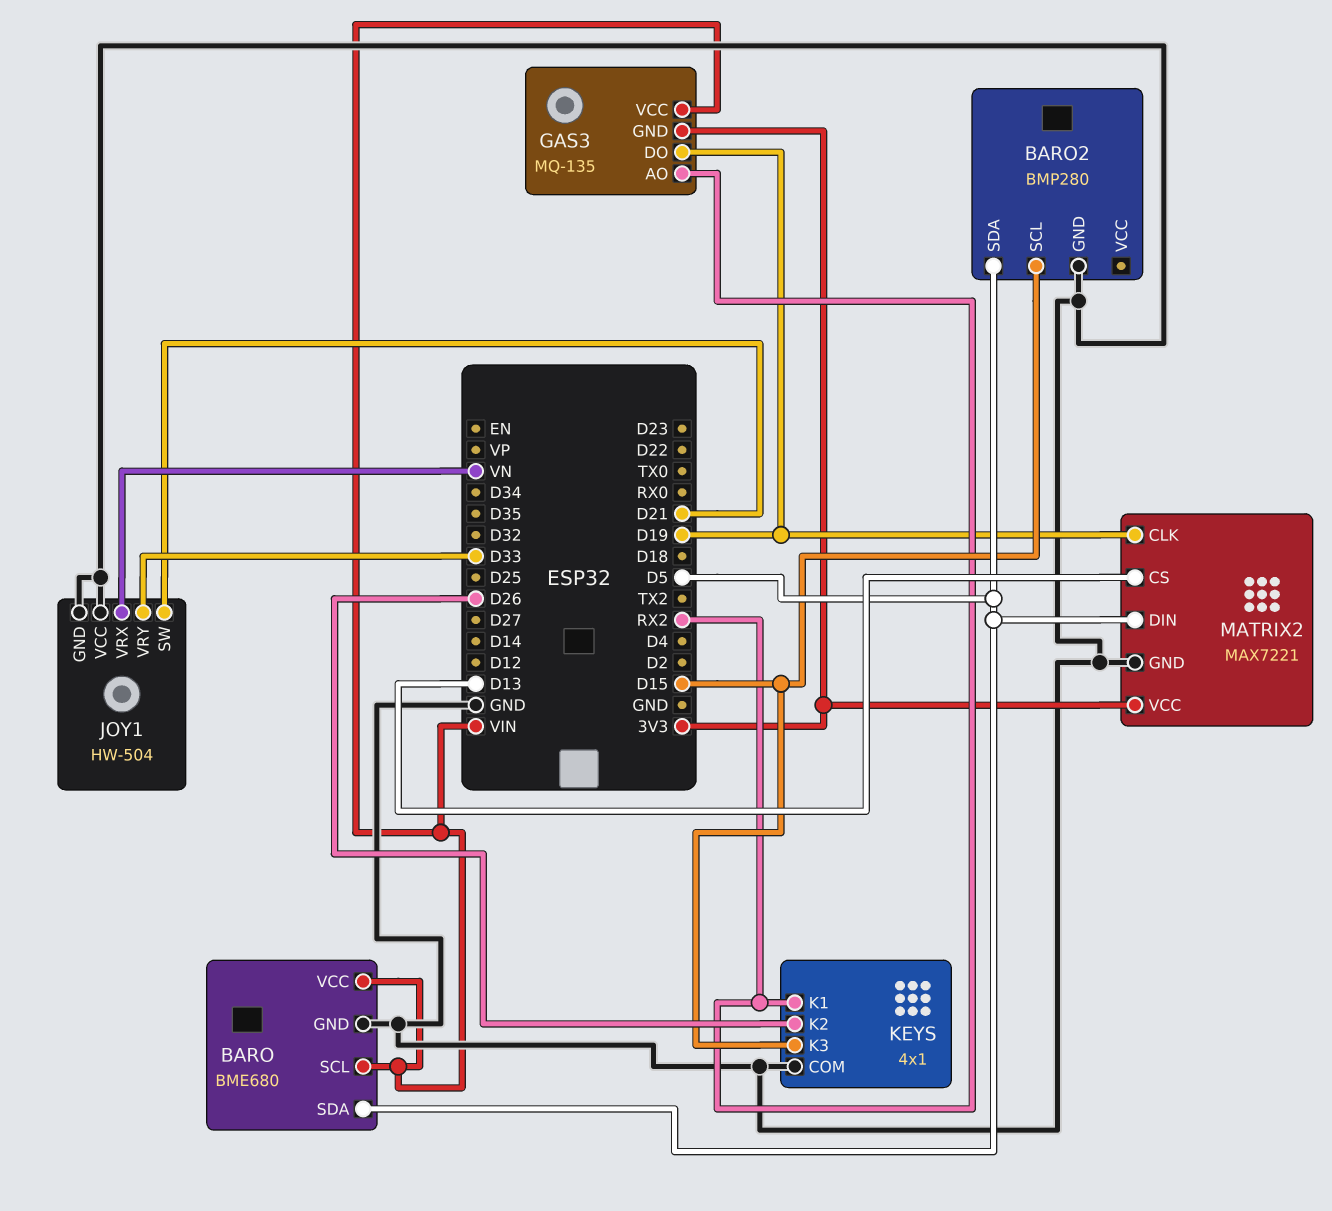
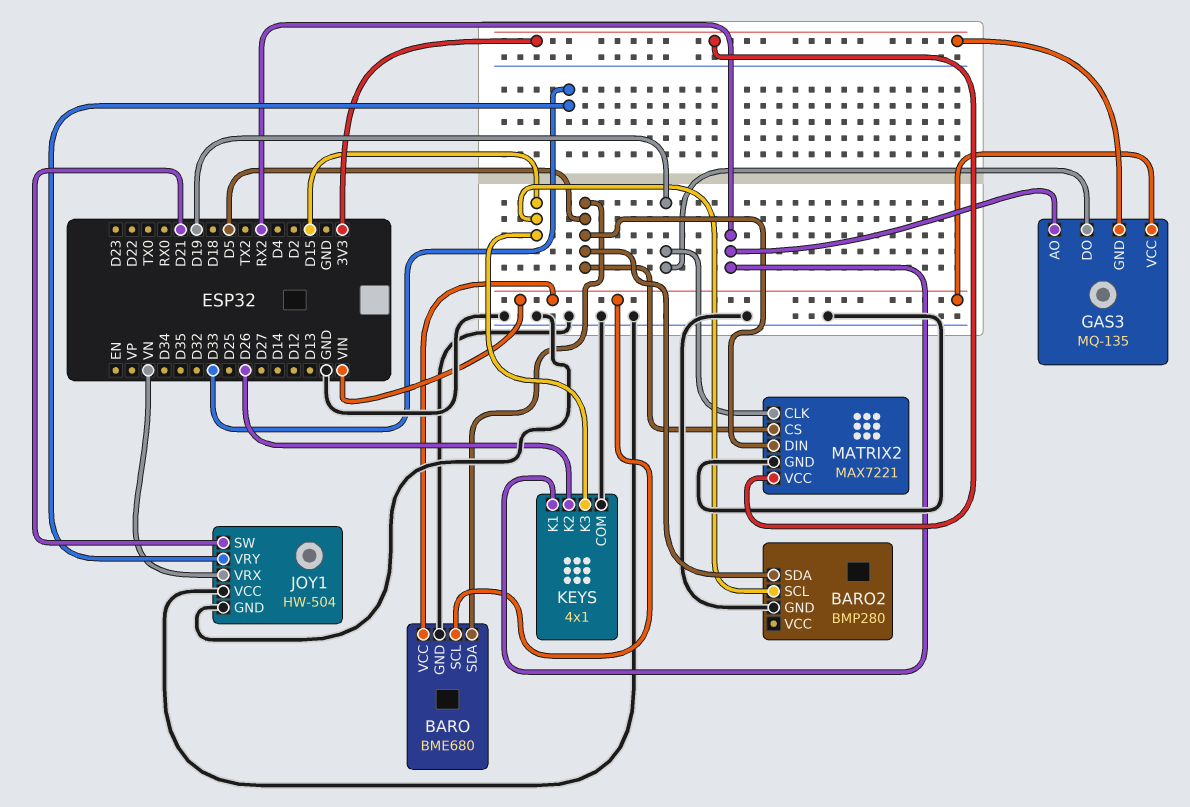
MATRIX2 pin CS: D13 -> D5

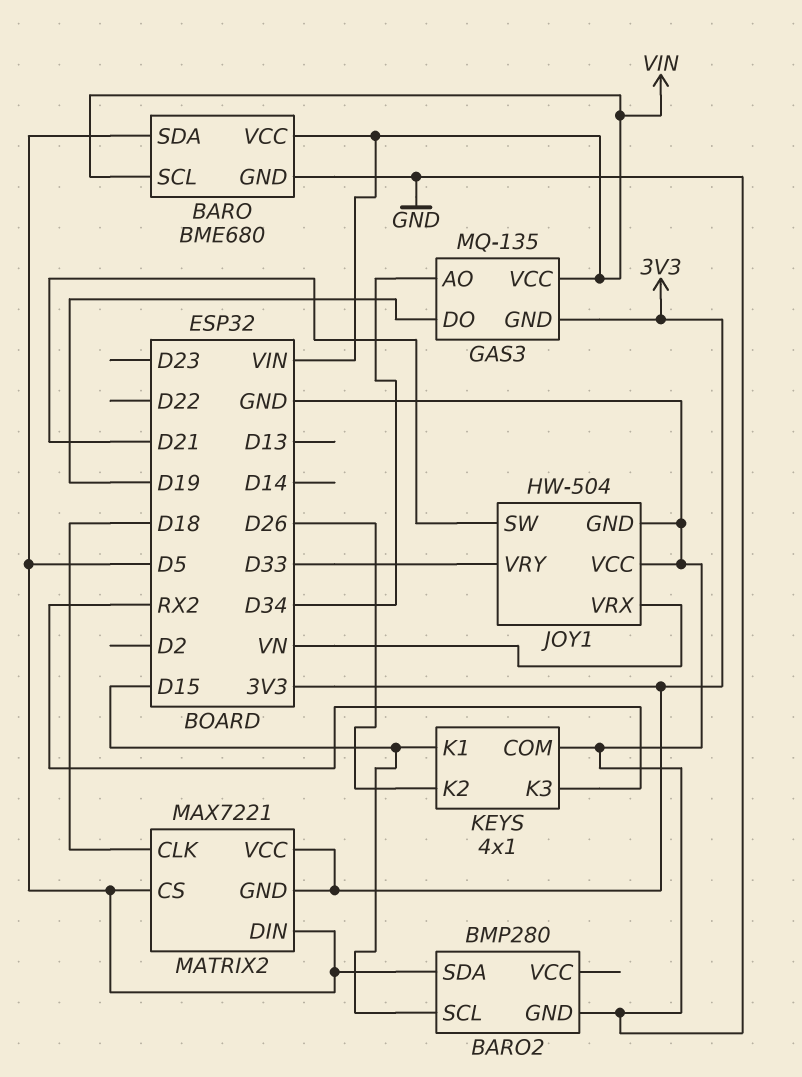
GAS3 pin AO: RX2 -> D34
KEYS pin K1: RX2 -> D15
KEYS pin K3: D15 -> RX2
MATRIX2 pin CLK: D19 -> D18
MATRIX2 pin GND: GND -> 3V3

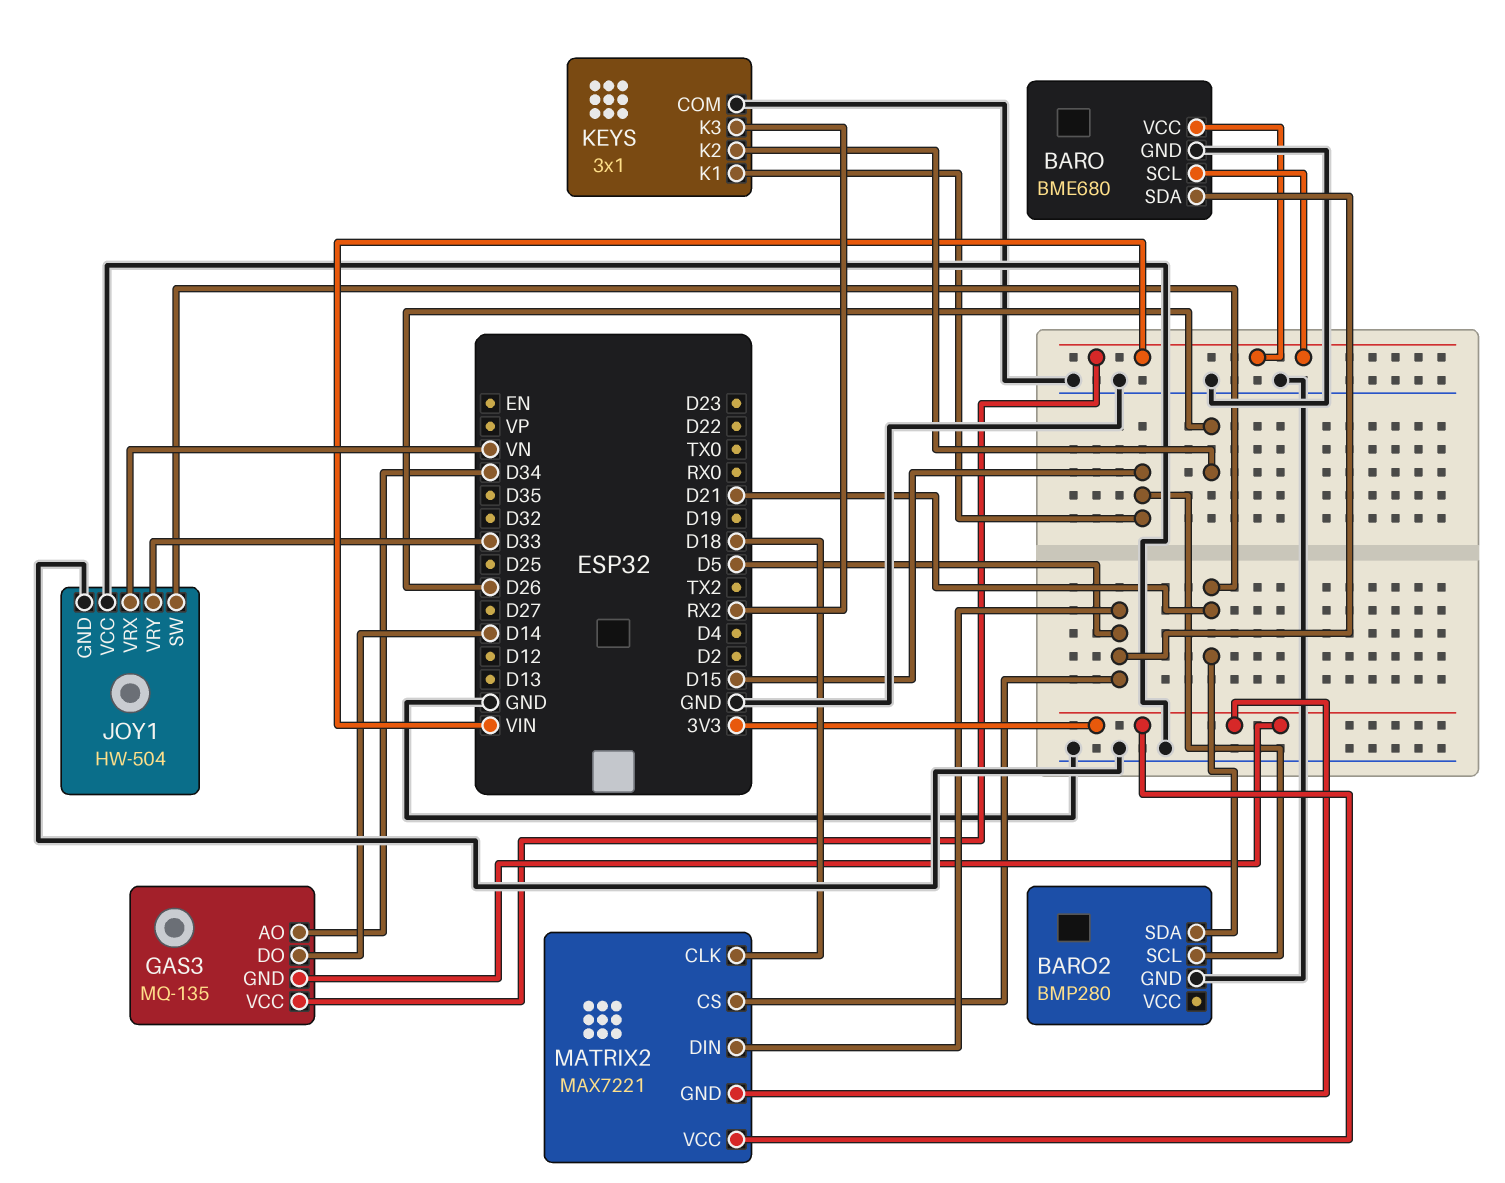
BARO2 pin SDA: D5 -> D21
GAS3 pin DO: D19 -> D14
KEYS: 4x1 -> 3x1

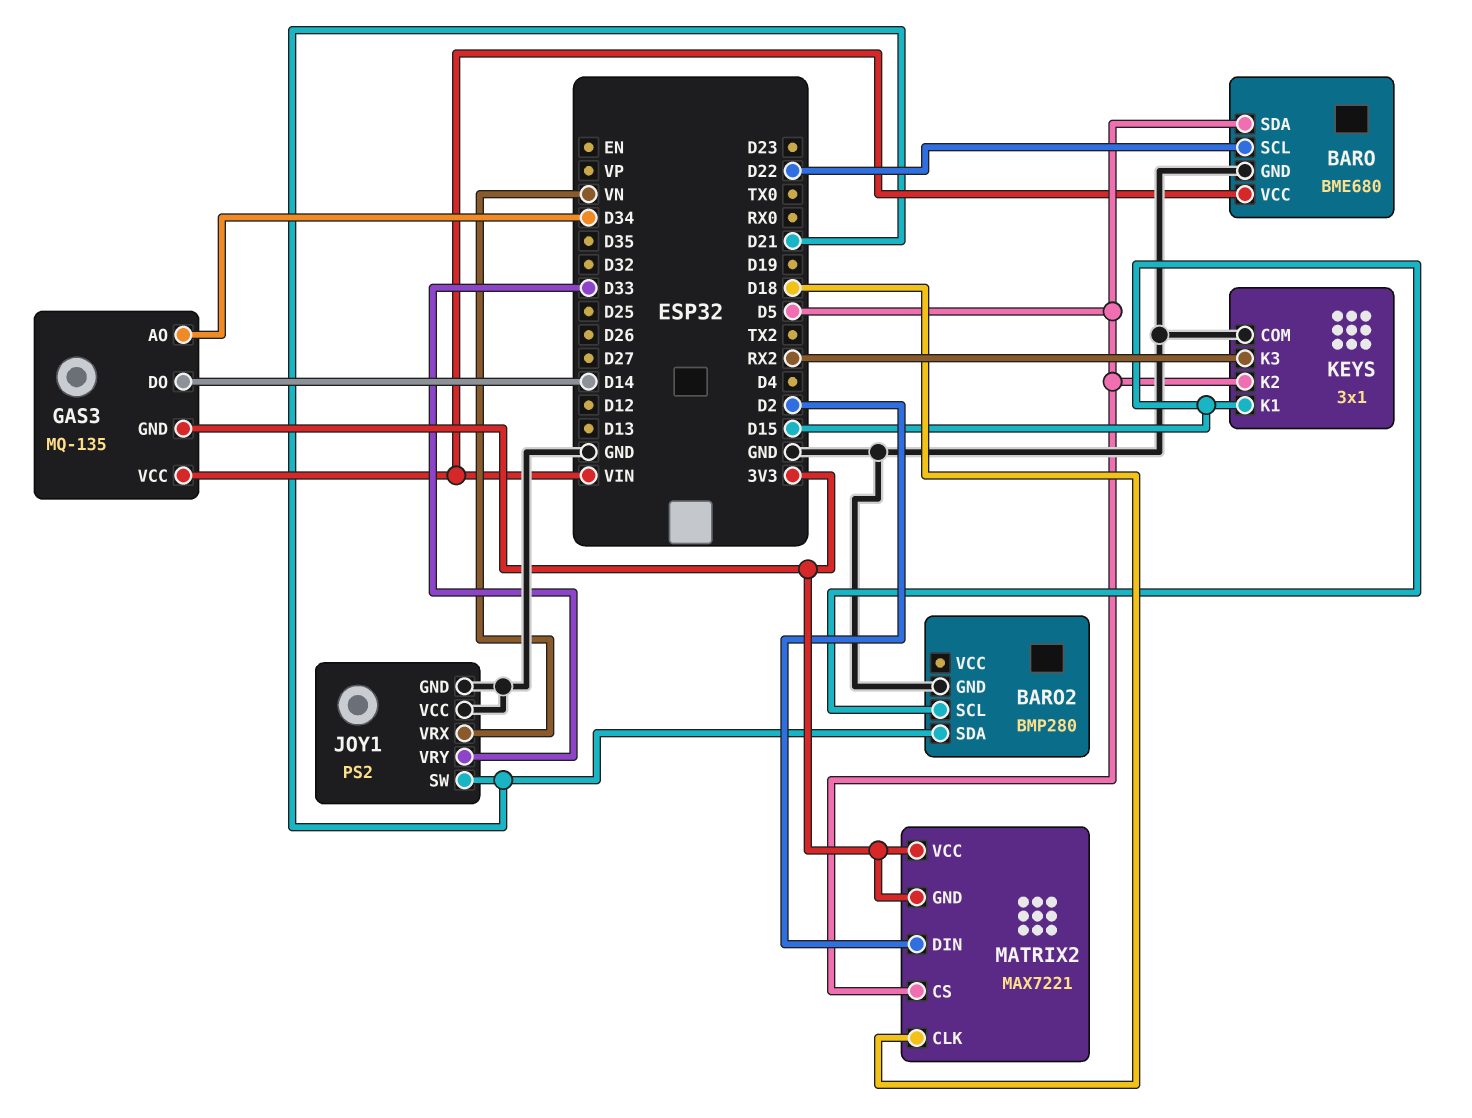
BARO pin SCL: VIN -> D22
JOY1: HW-504 -> PS2
KEYS pin K2: D26 -> D5
MATRIX2 pin DIN: D5 -> D2

